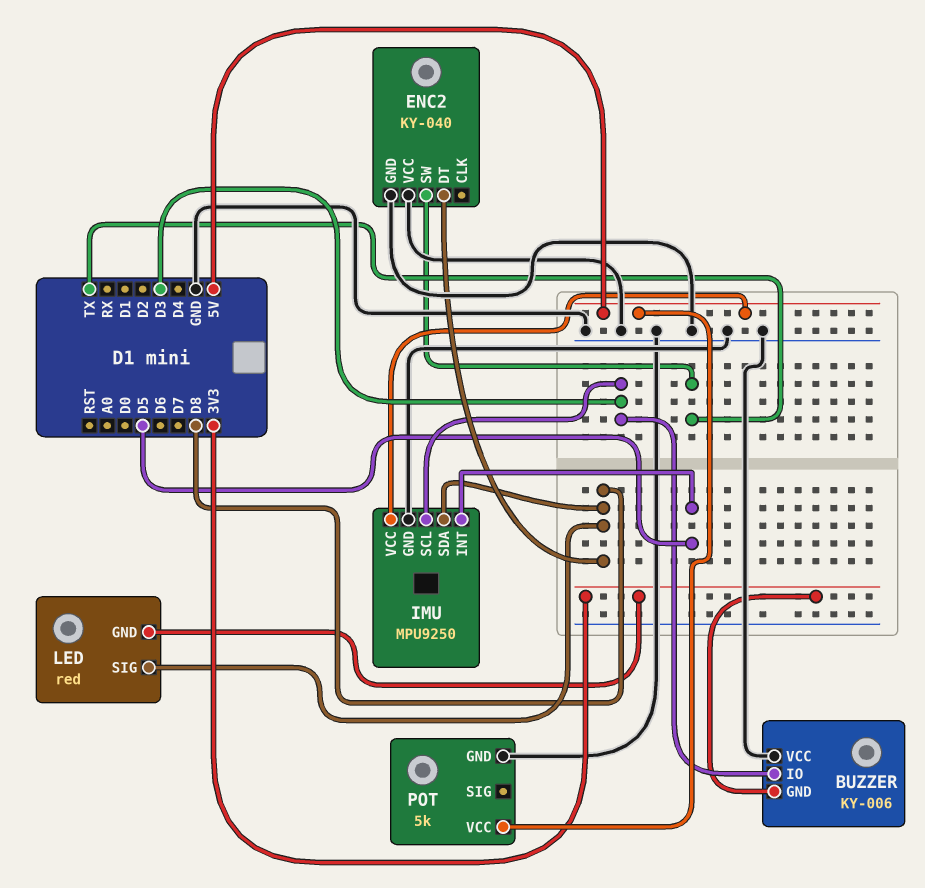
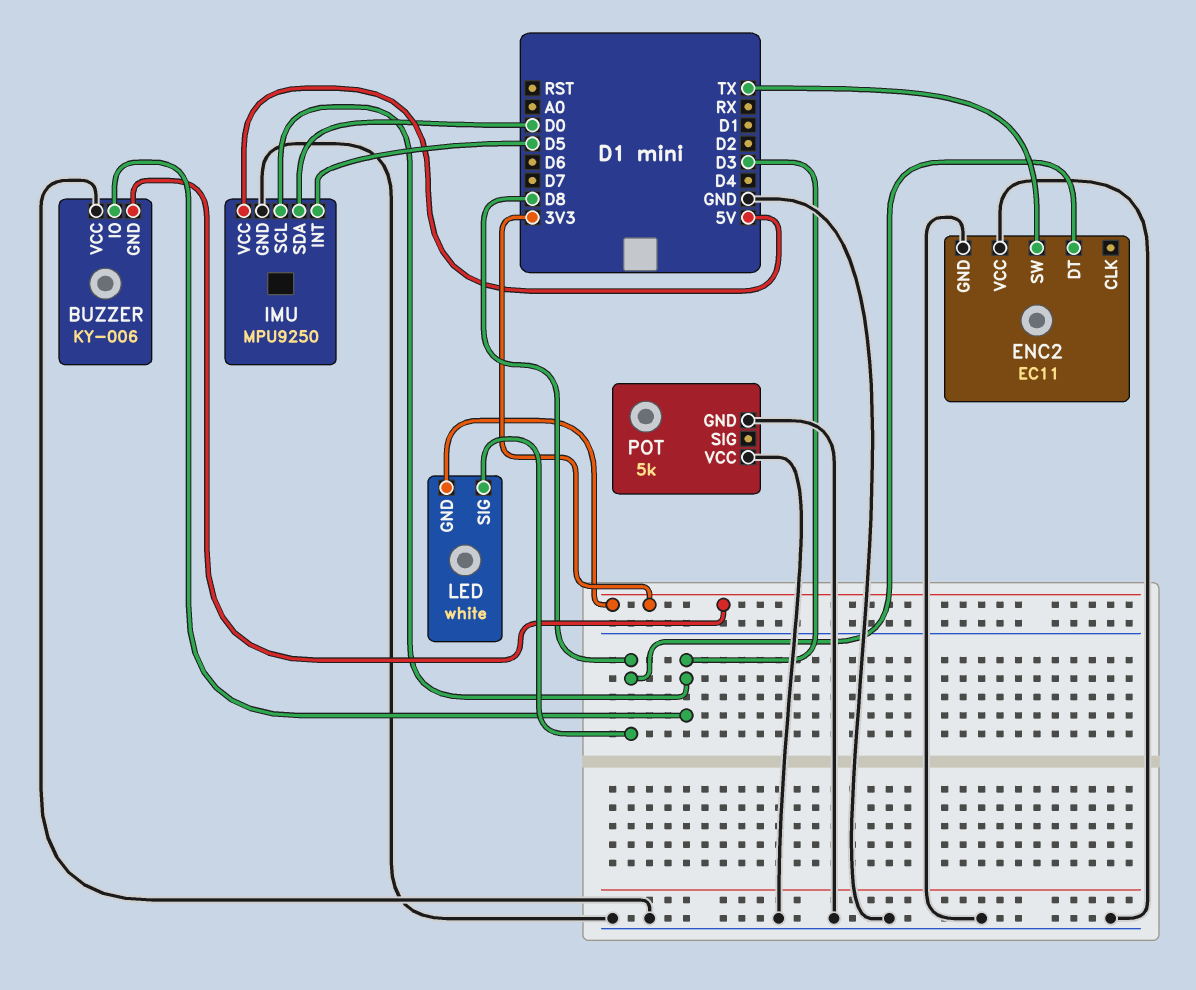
ENC2: KY-040 -> EC11
IMU pin SDA: D8 -> D0
LED: red -> white
POT pin VCC: 5V -> GND

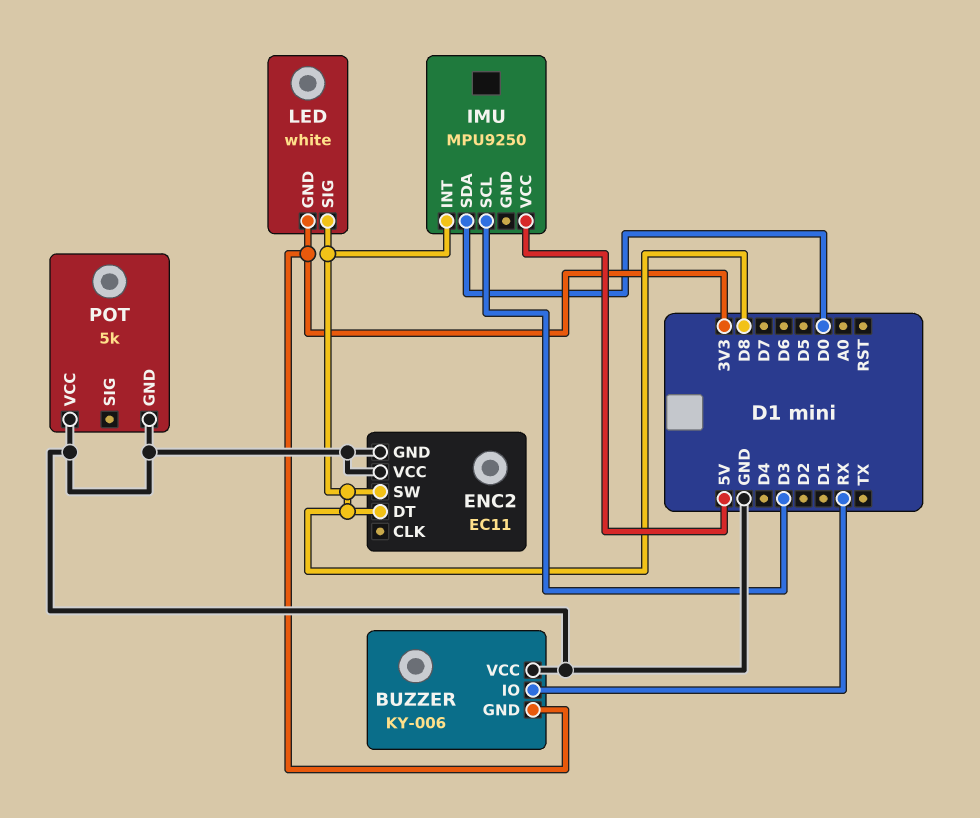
BUZZER pin IO: D3 -> RX
ENC2 pin SW: TX -> D8
IMU pin GND: GND -> none
IMU pin INT: D5 -> D8

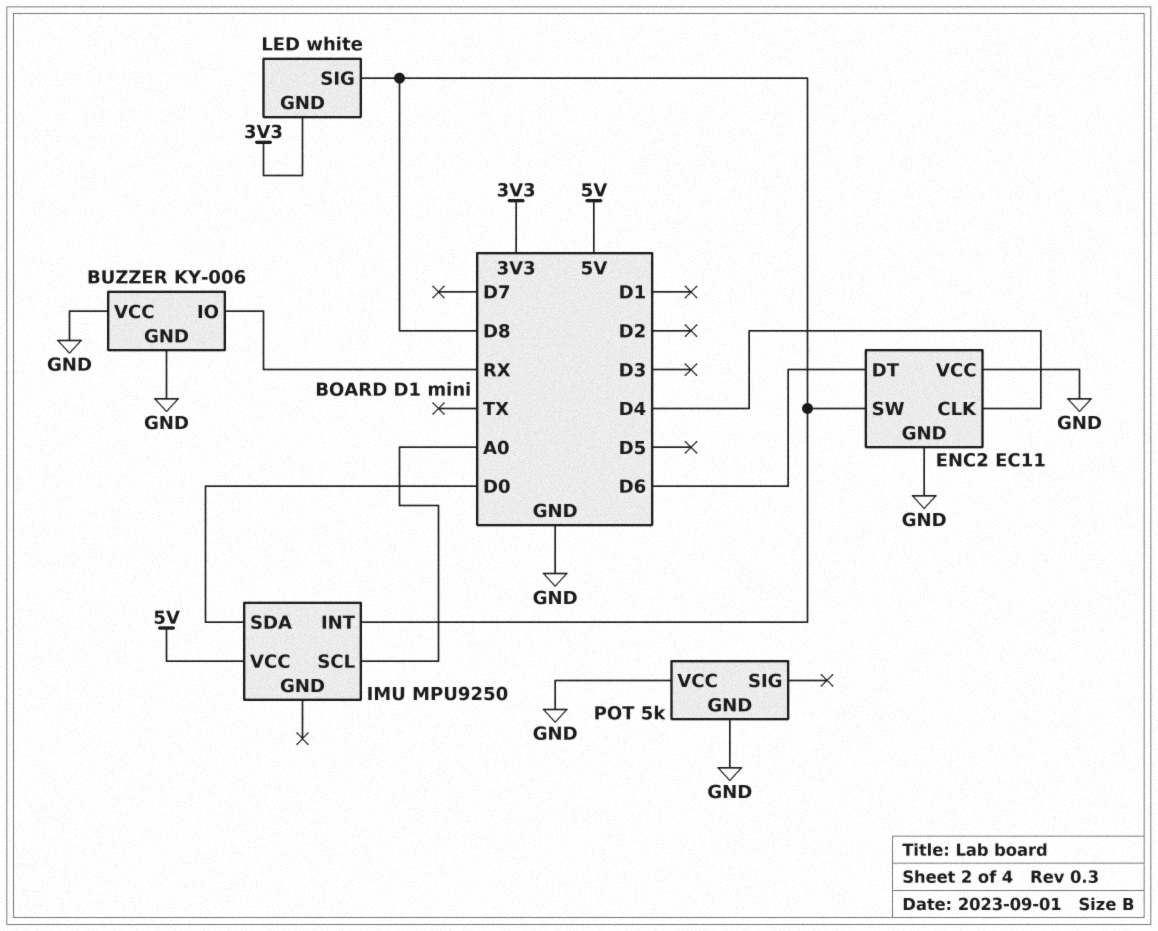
BUZZER pin GND: 3V3 -> GND
ENC2 pin CLK: none -> D4
ENC2 pin DT: D8 -> D6
IMU pin SCL: D3 -> A0

